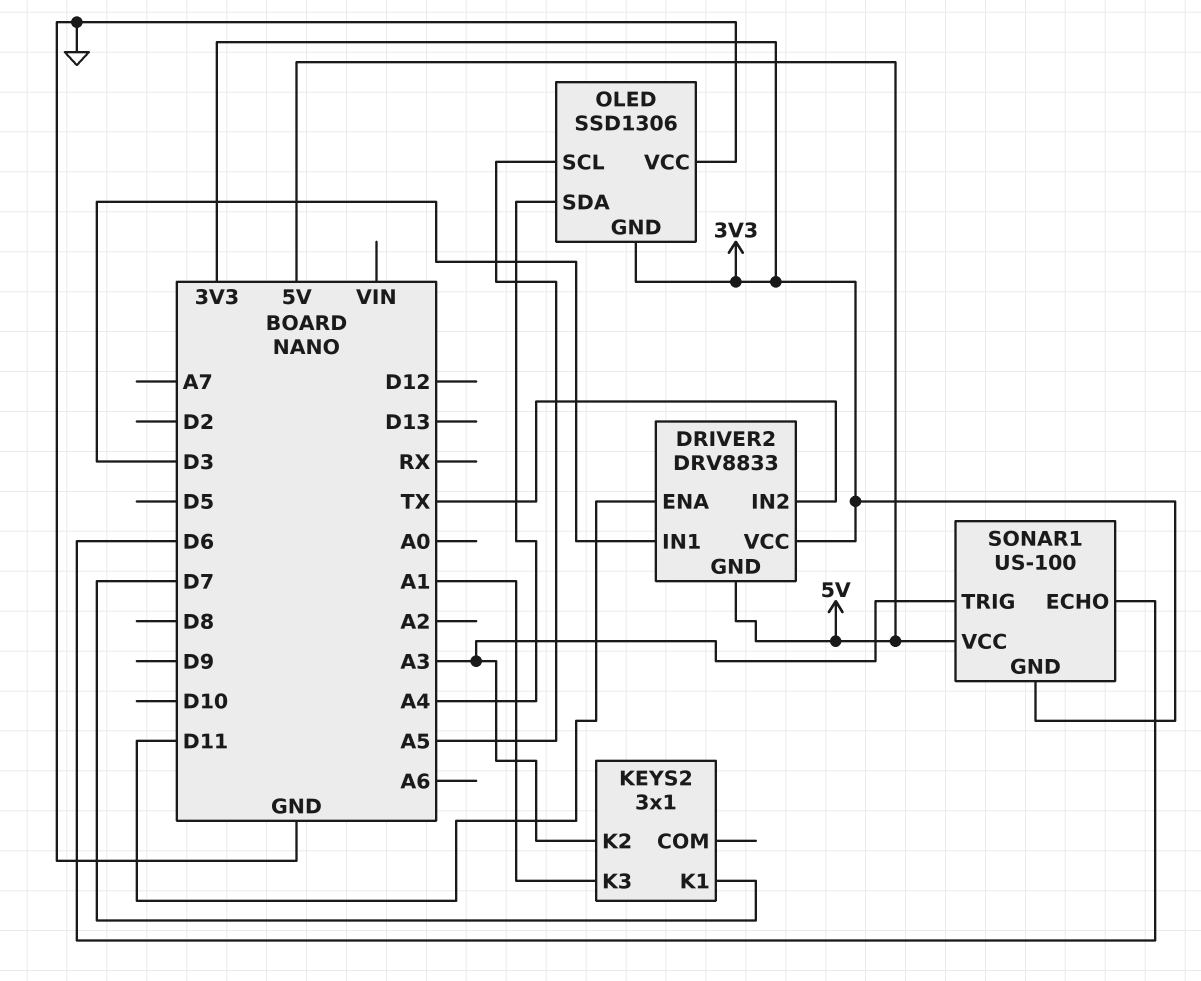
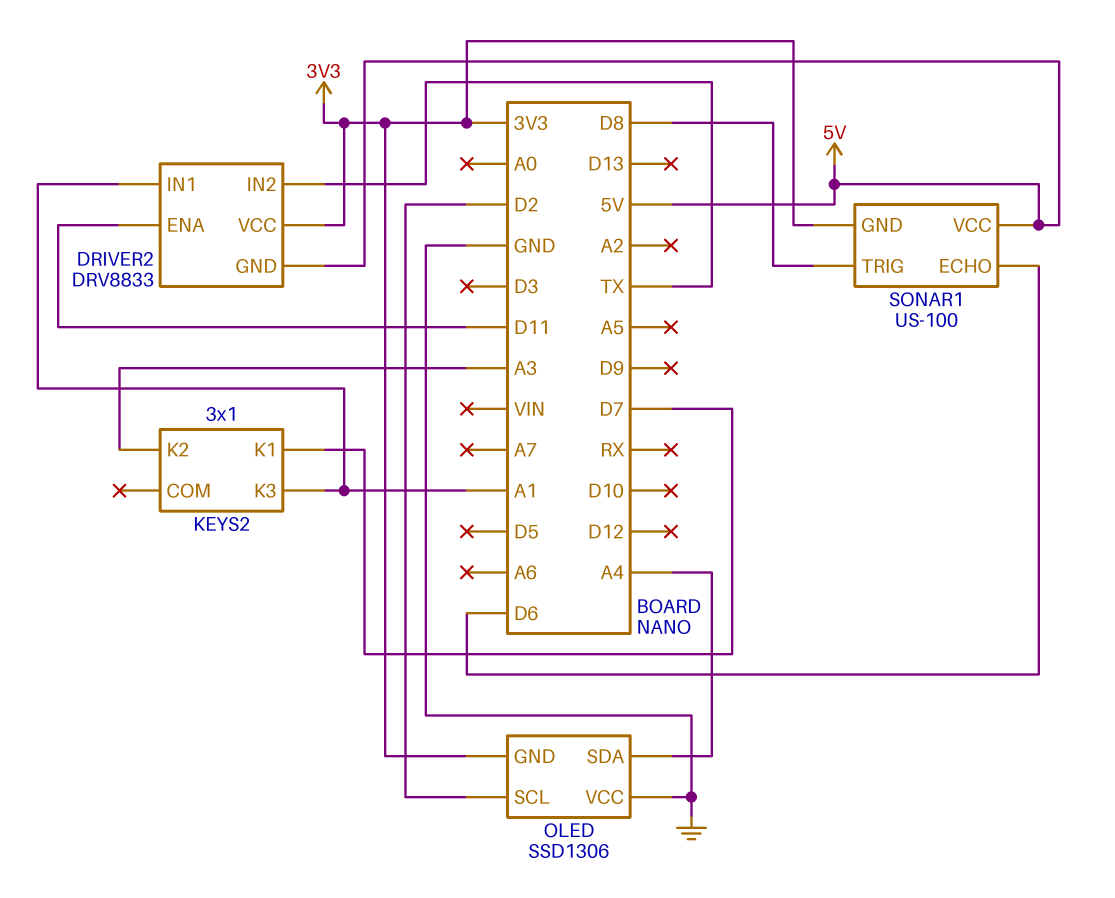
DRIVER2 pin IN1: D3 -> A1
OLED pin SCL: A5 -> D2
SONAR1 pin TRIG: A3 -> D8

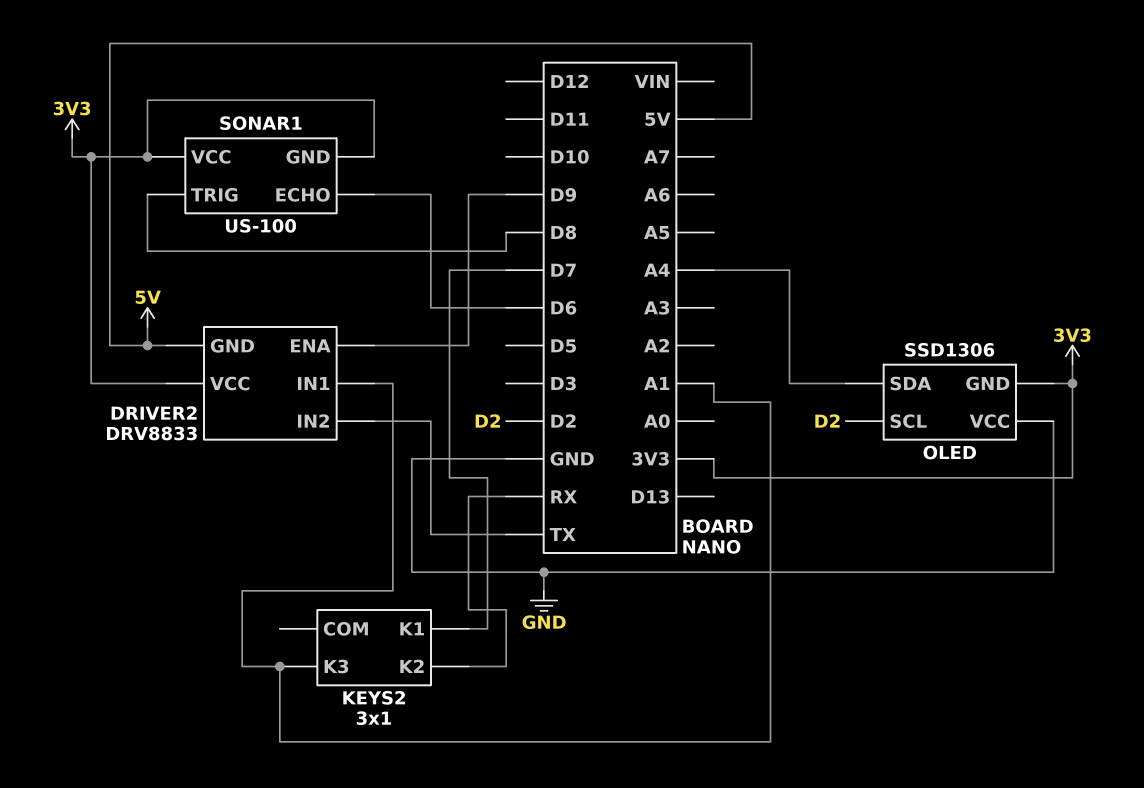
DRIVER2 pin ENA: D11 -> D9
KEYS2 pin K2: A3 -> RX
SONAR1 pin VCC: 5V -> 3V3

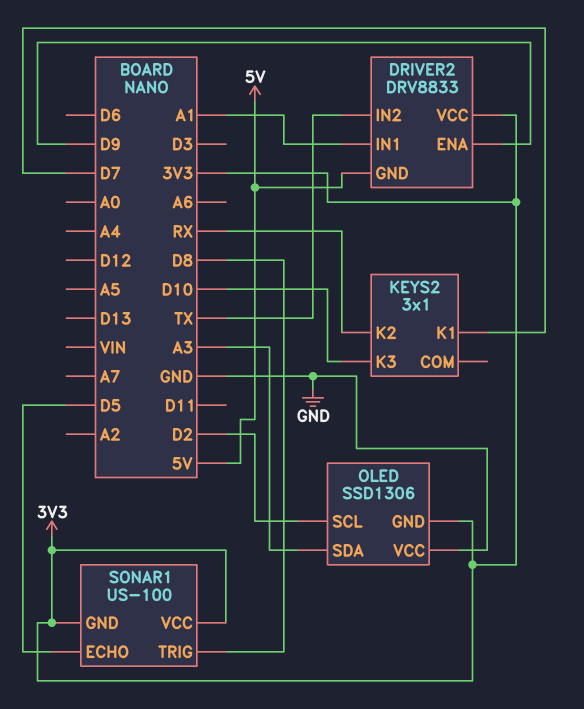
KEYS2 pin K3: A1 -> D10
OLED pin SDA: A4 -> A3
SONAR1 pin ECHO: D6 -> D5

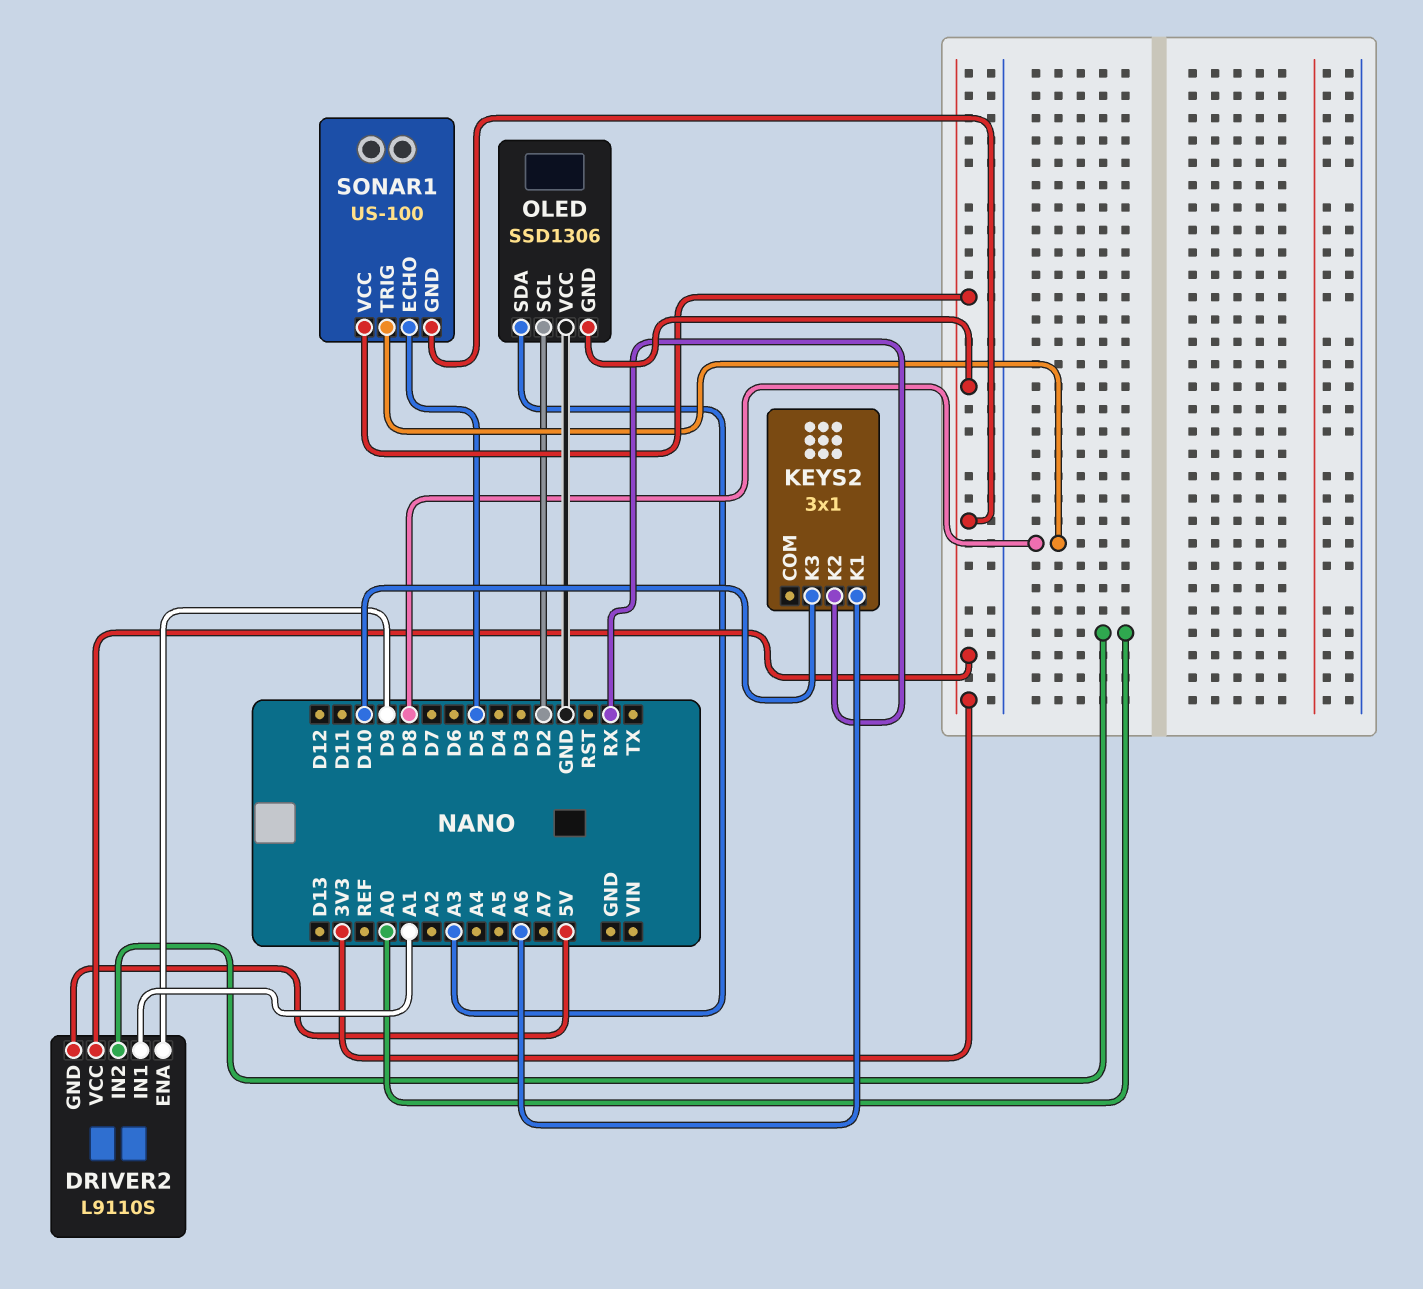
DRIVER2: DRV8833 -> L9110S
DRIVER2 pin IN2: TX -> A0
KEYS2 pin K1: D7 -> A6

